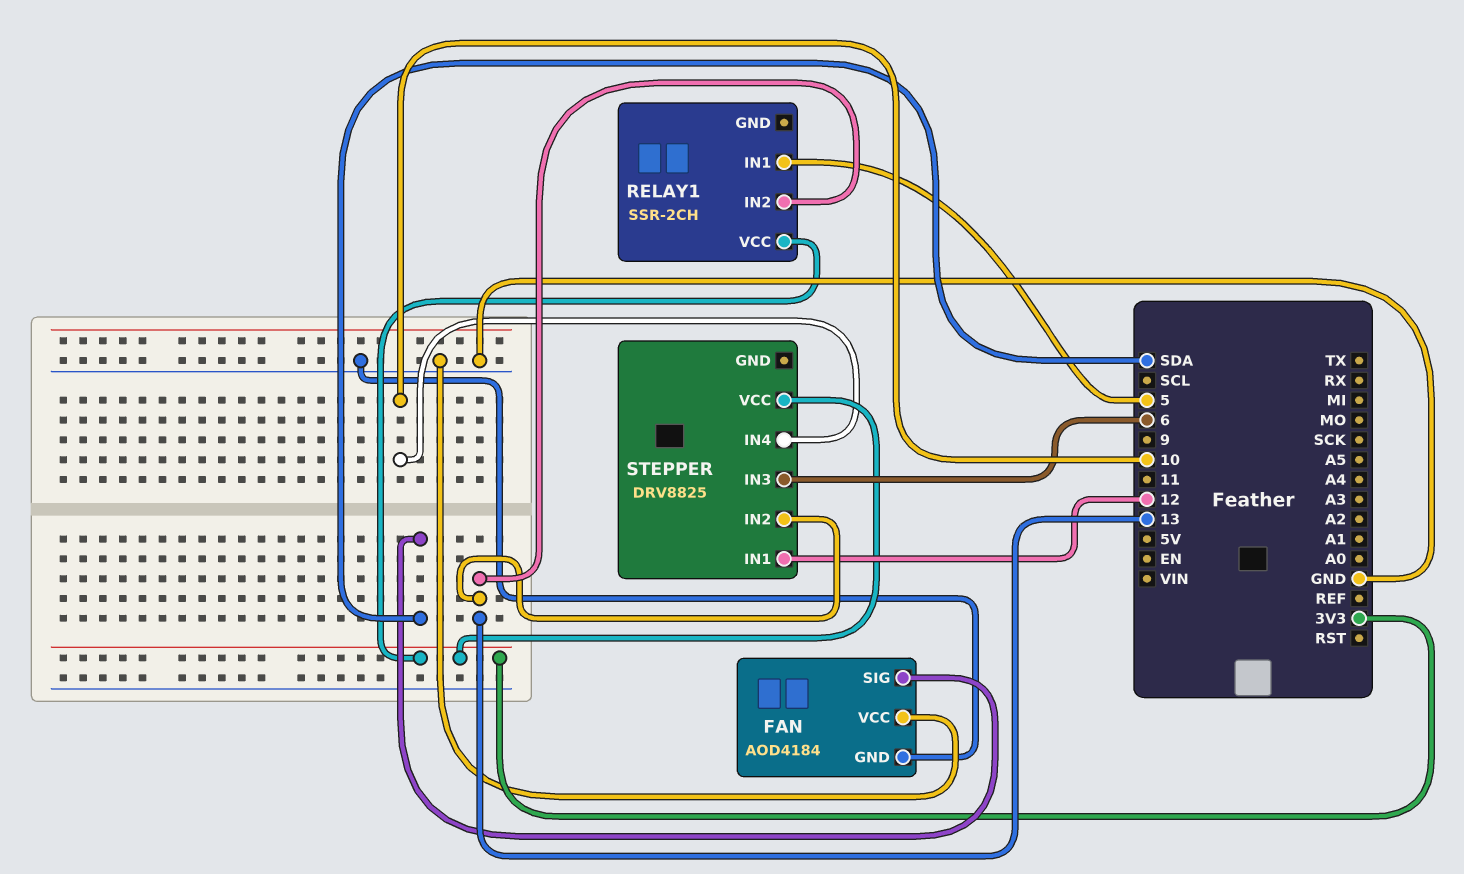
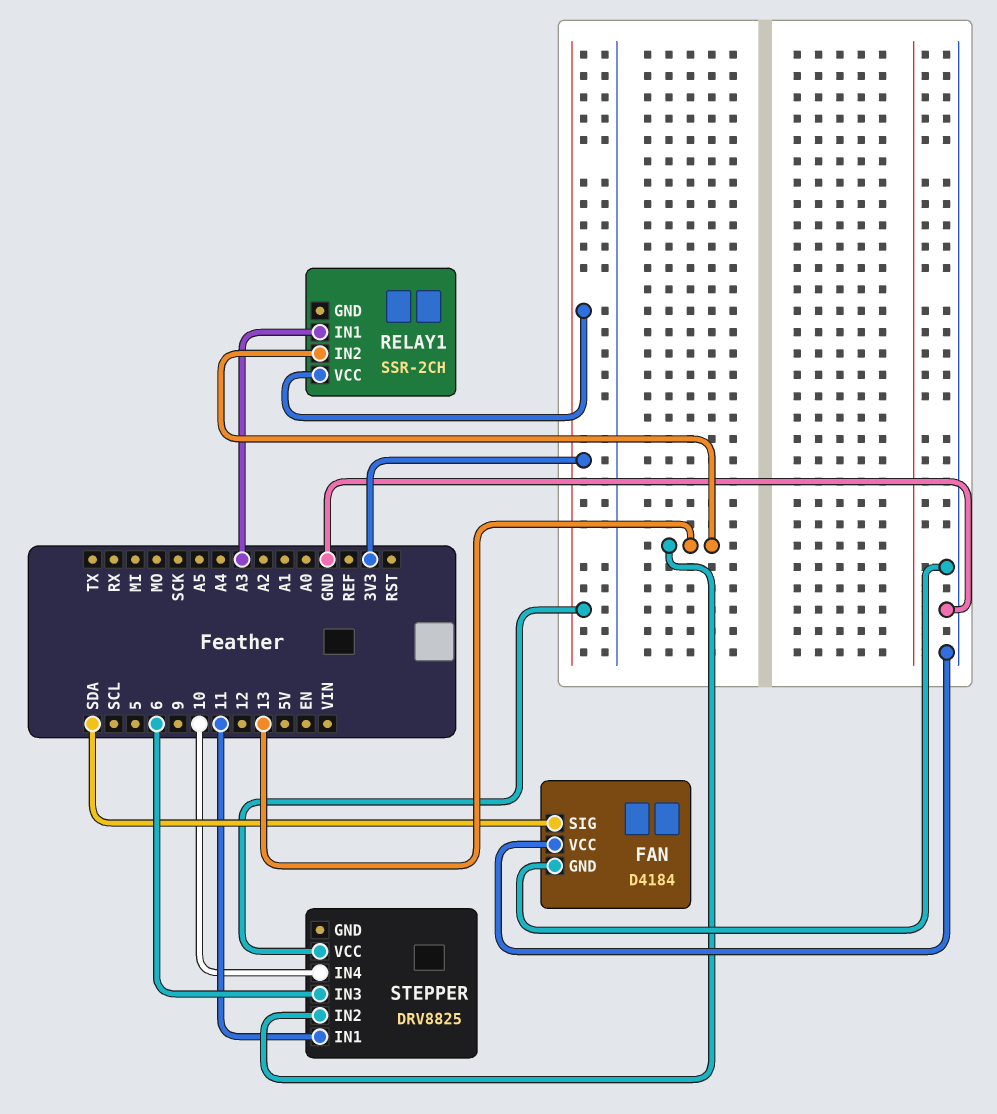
FAN: AOD4184 -> D4184
RELAY1 pin IN1: 5 -> A3
STEPPER pin IN1: 12 -> 11

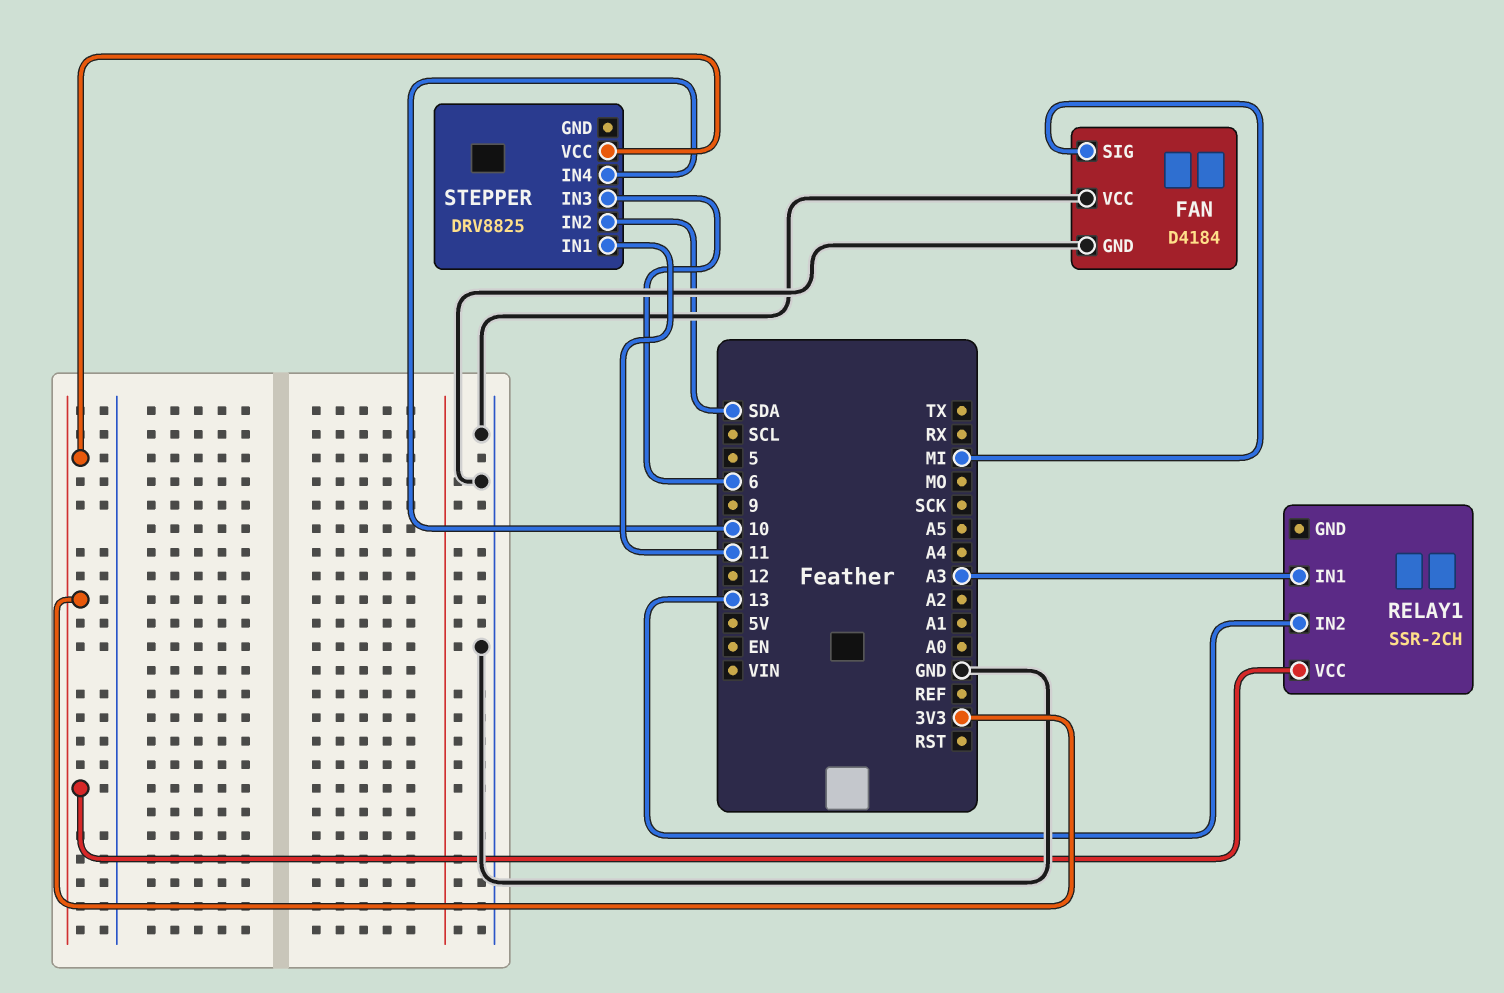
FAN pin SIG: SDA -> MI
STEPPER pin IN2: 13 -> SDA

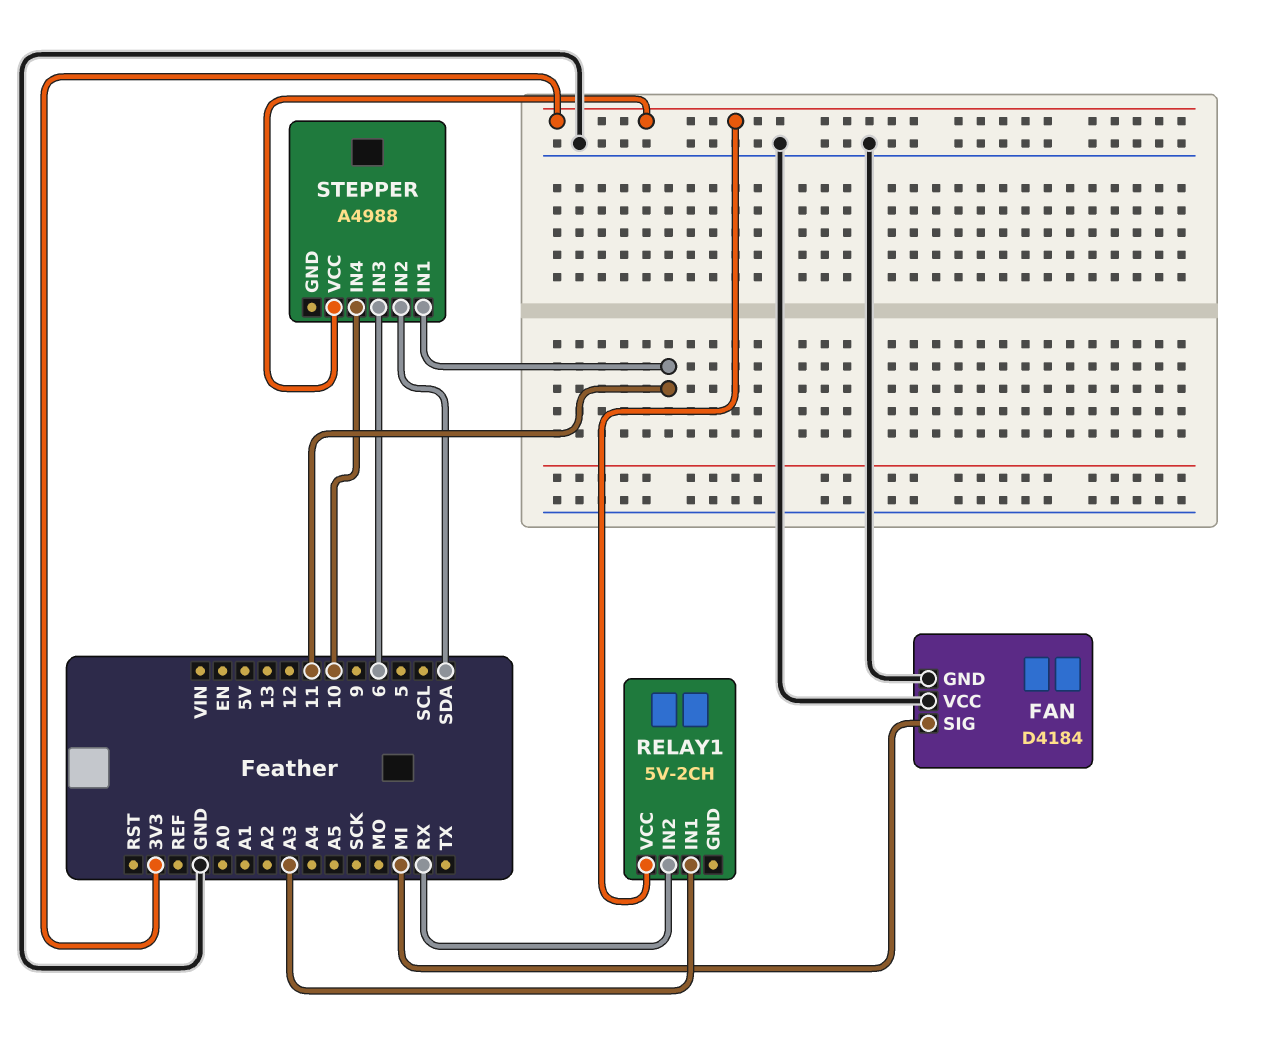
RELAY1: SSR-2CH -> 5V-2CH
RELAY1 pin IN2: 13 -> RX
STEPPER: DRV8825 -> A4988

